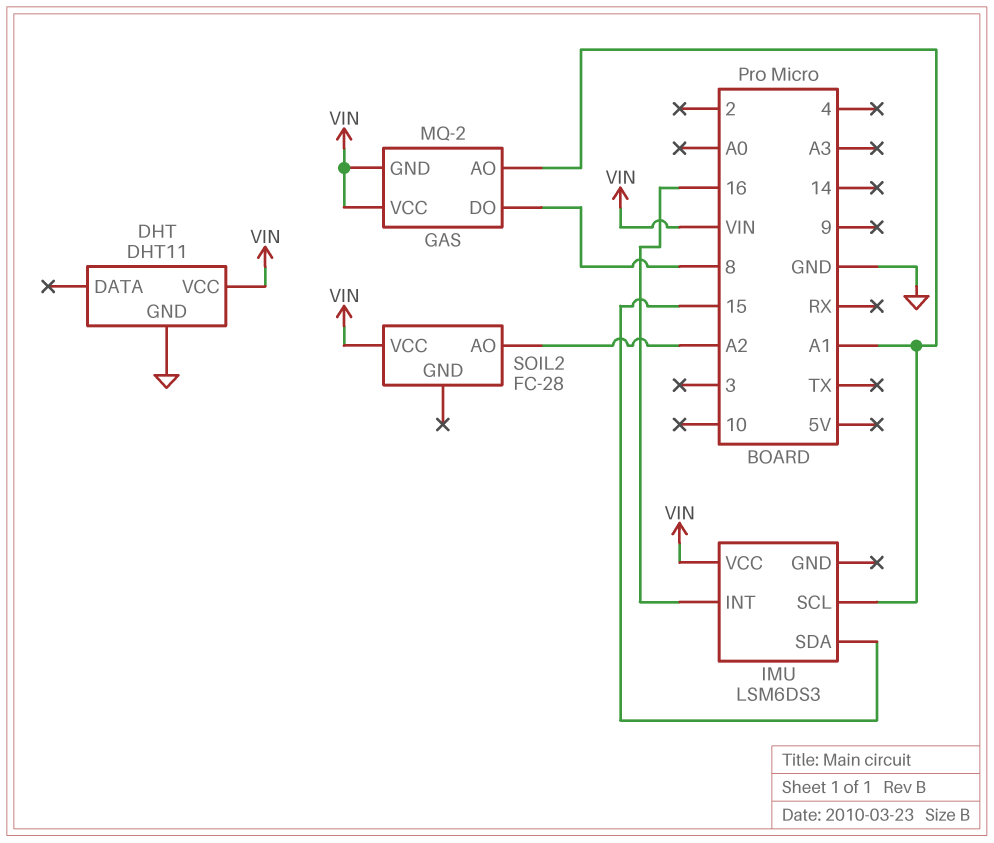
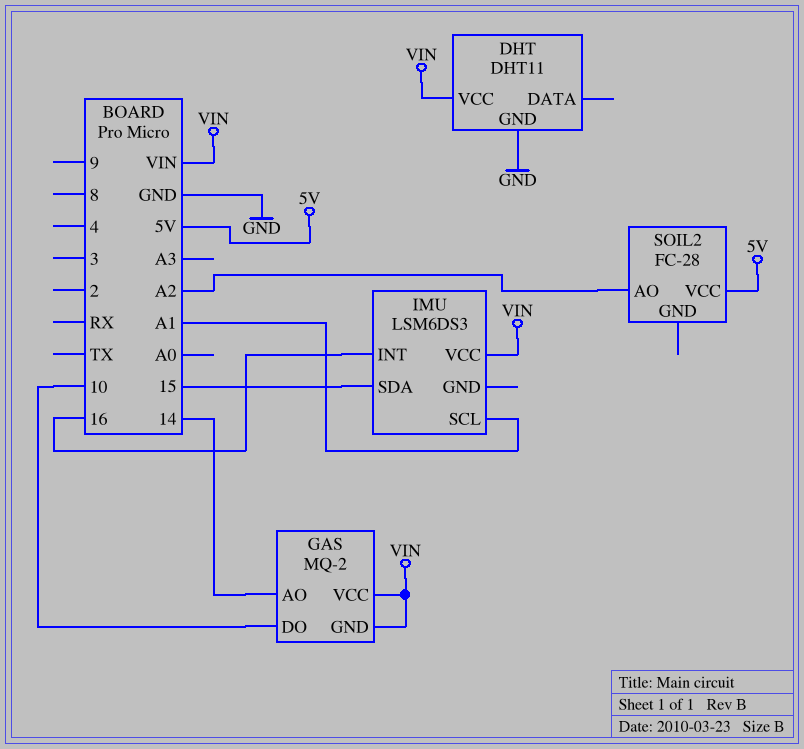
GAS pin AO: A1 -> 14
GAS pin DO: 8 -> 10
SOIL2 pin VCC: VIN -> 5V

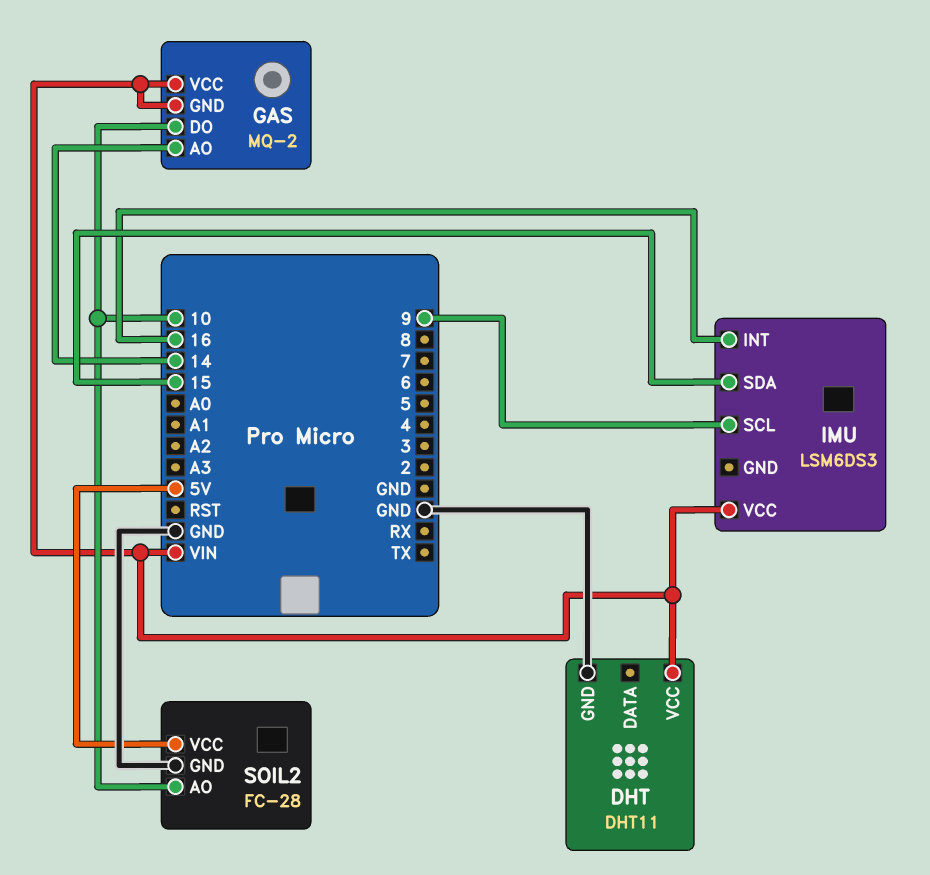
IMU pin SCL: A1 -> 9
SOIL2 pin AO: A2 -> 10
SOIL2 pin GND: none -> GND

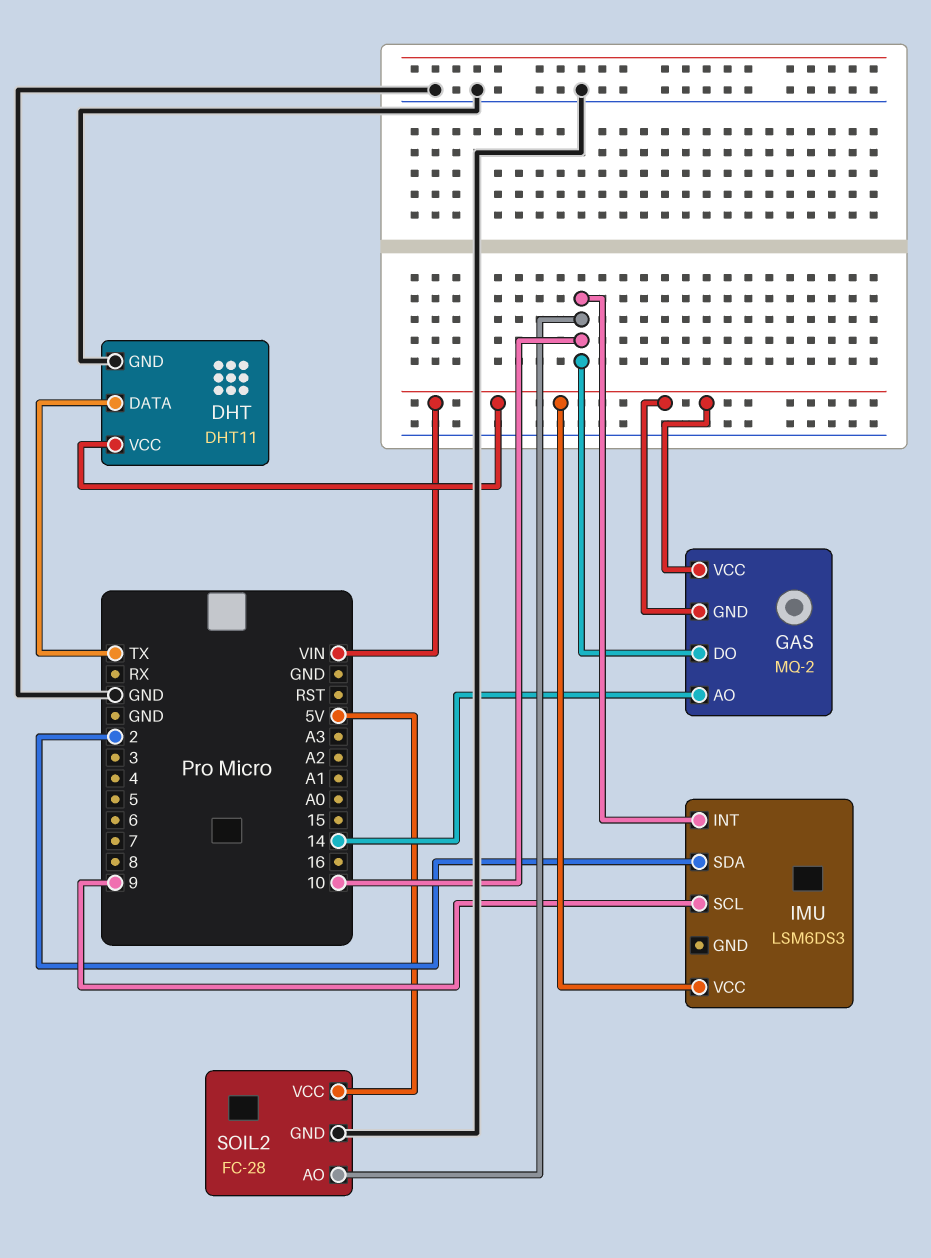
DHT pin DATA: none -> TX
IMU pin INT: 16 -> 10
IMU pin SDA: 15 -> 2

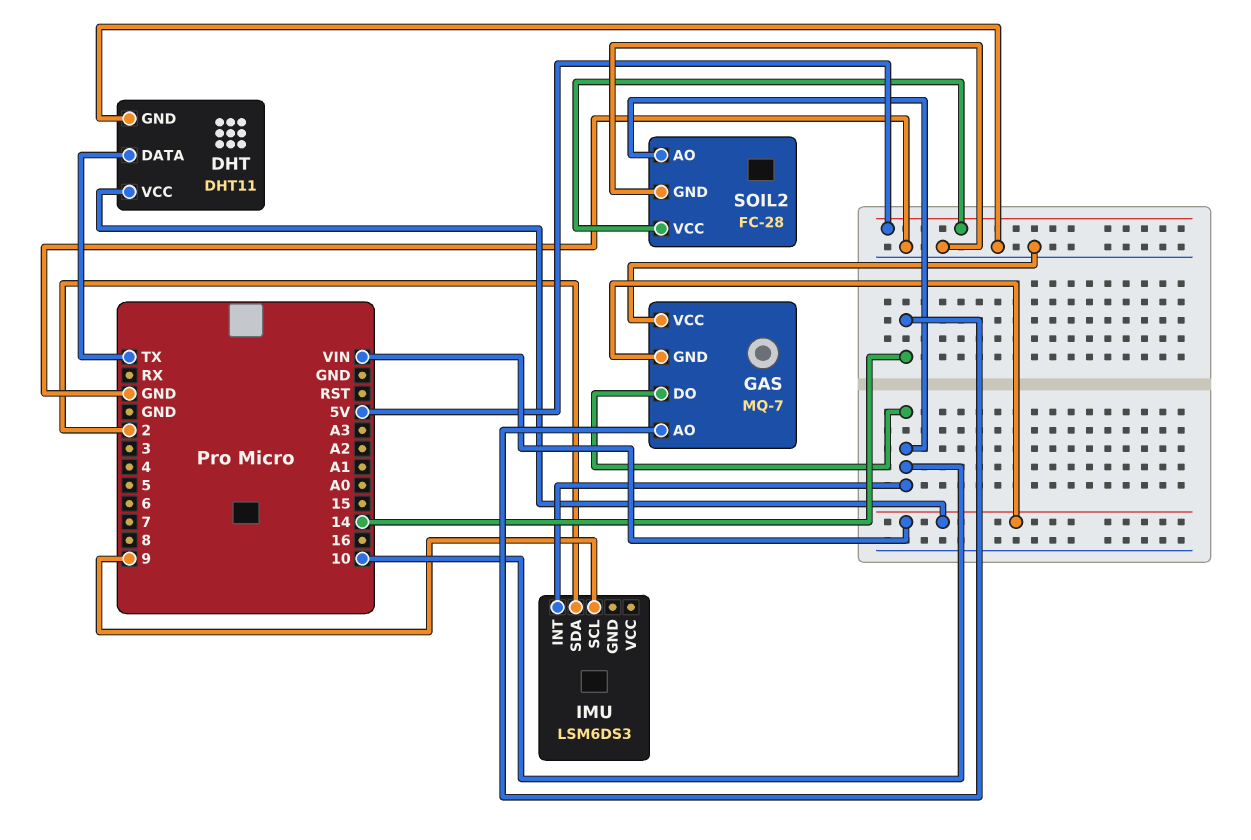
GAS: MQ-2 -> MQ-7
GAS pin VCC: VIN -> GND
IMU pin VCC: VIN -> none

